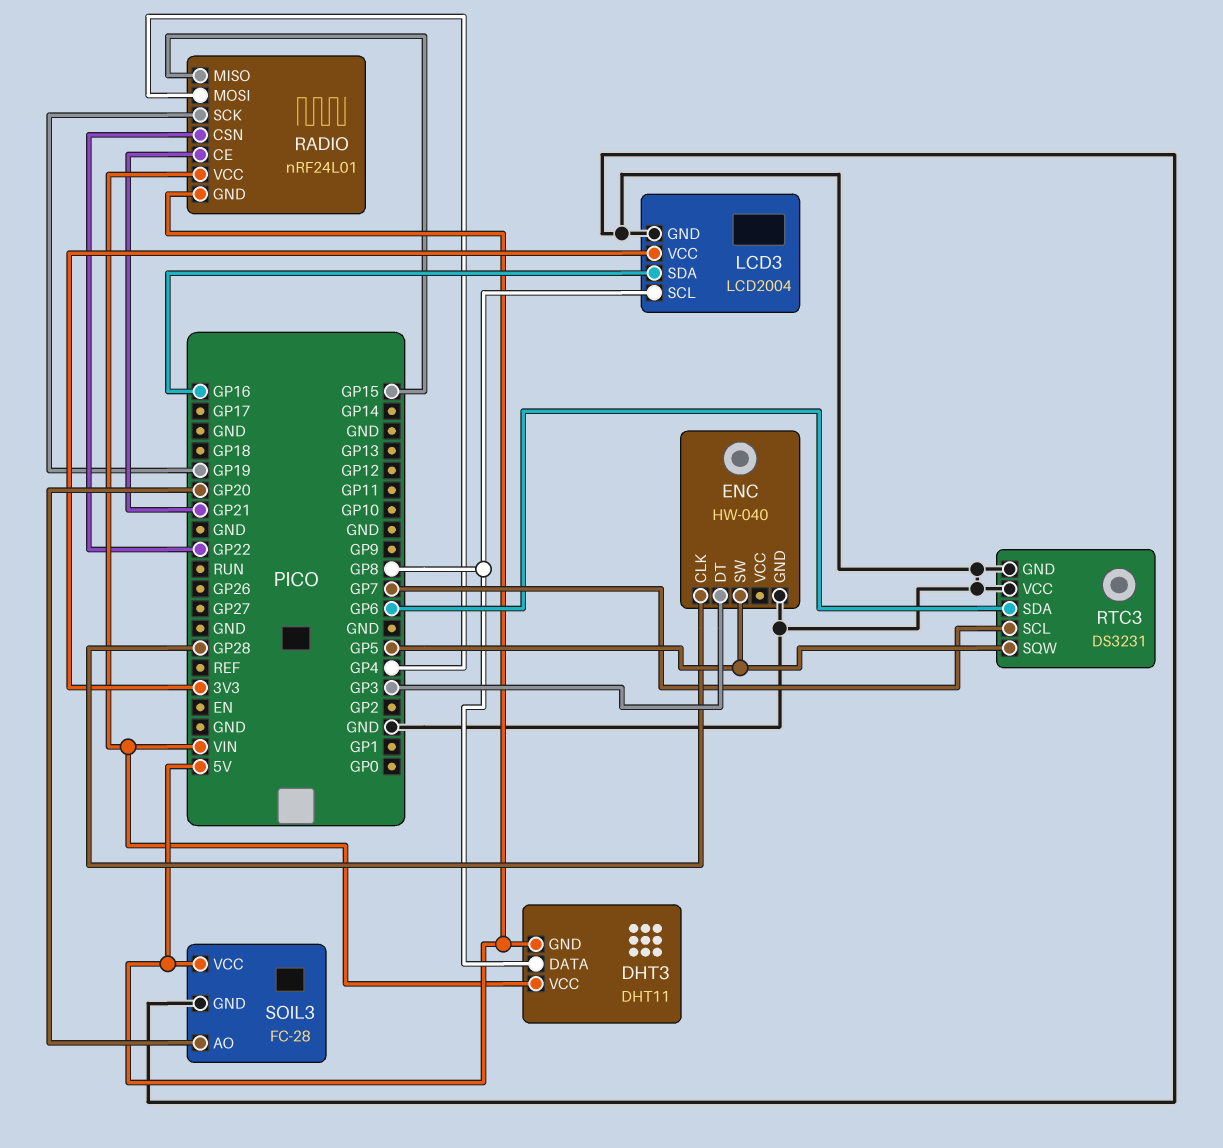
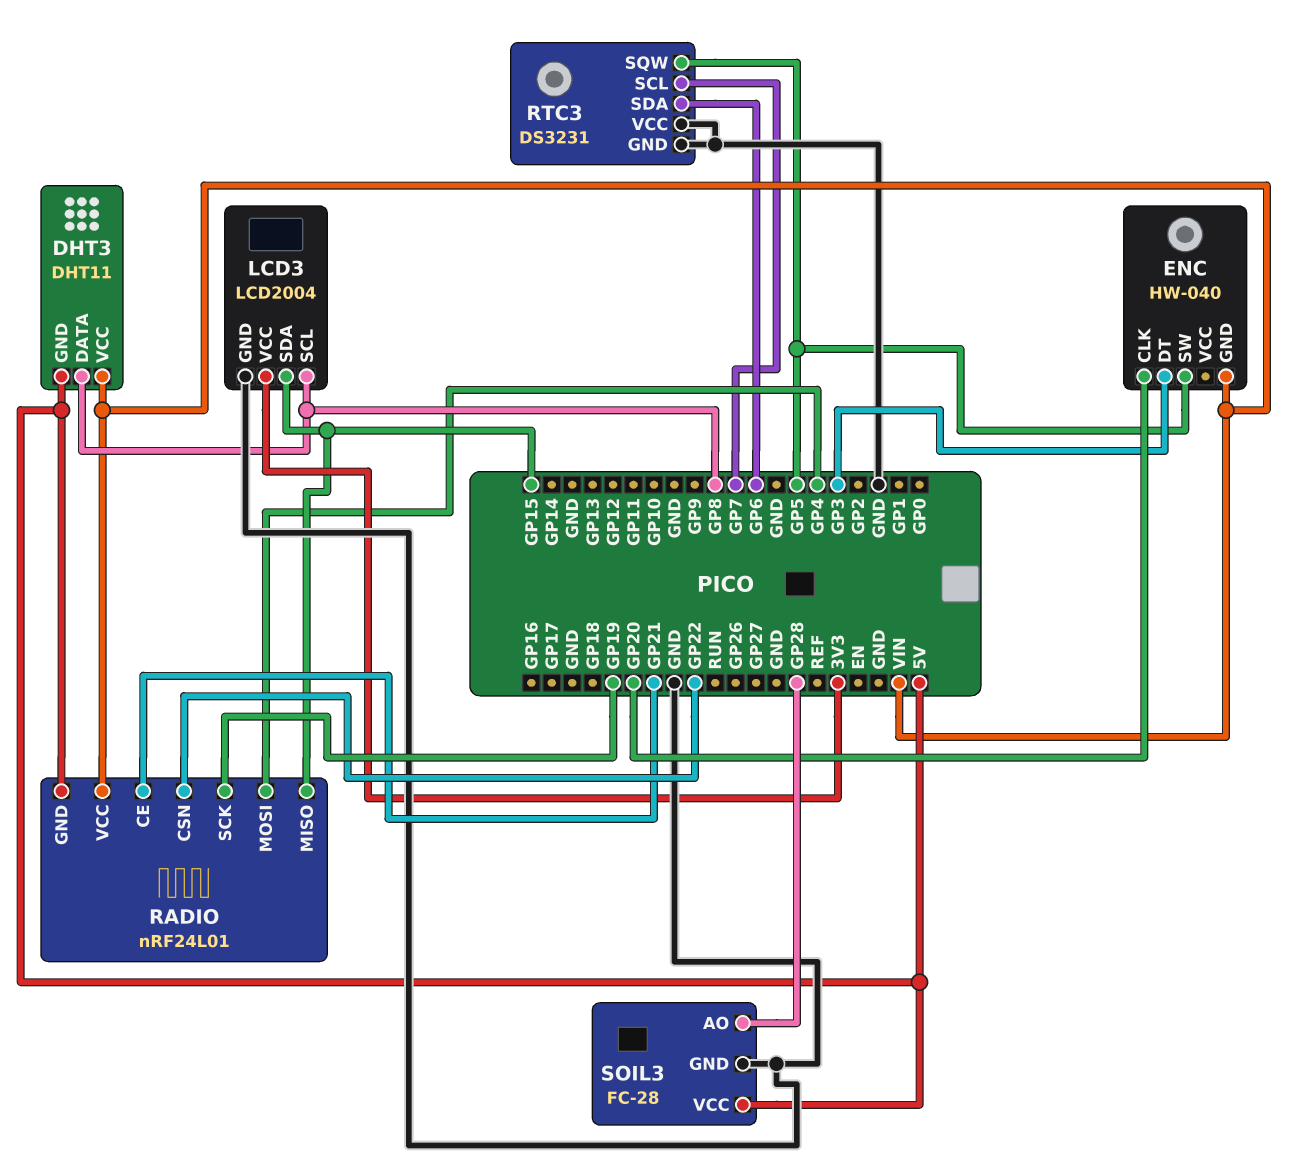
ENC pin CLK: GP28 -> GP20
ENC pin GND: GND -> VIN
LCD3 pin SDA: GP16 -> GP15
SOIL3 pin AO: GP20 -> GP28

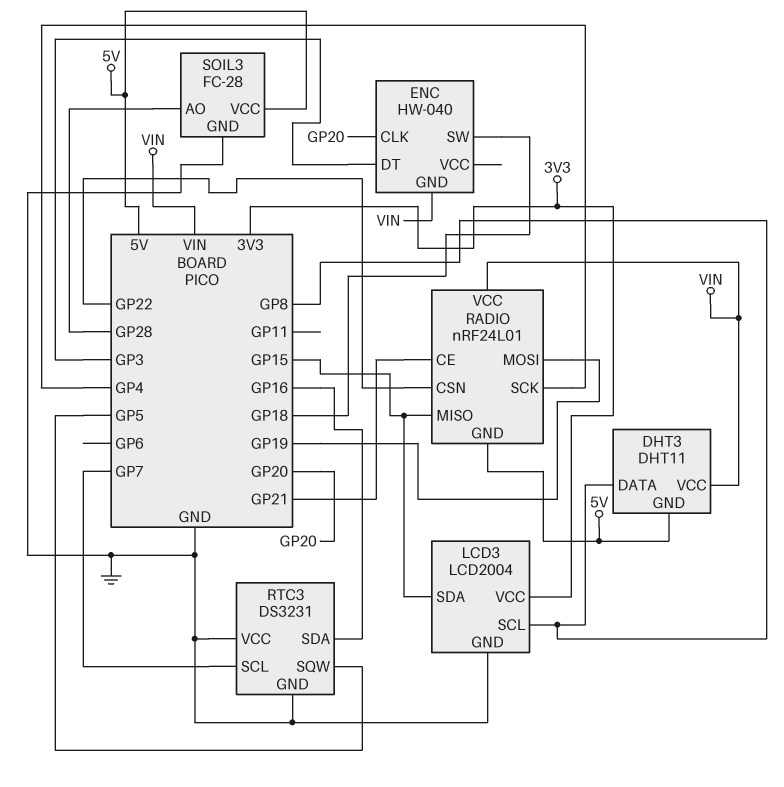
ENC pin SW: GP5 -> GP18
RADIO pin MOSI: GP4 -> GP19
RADIO pin SCK: GP19 -> GP4
RTC3 pin SDA: GP6 -> GP16

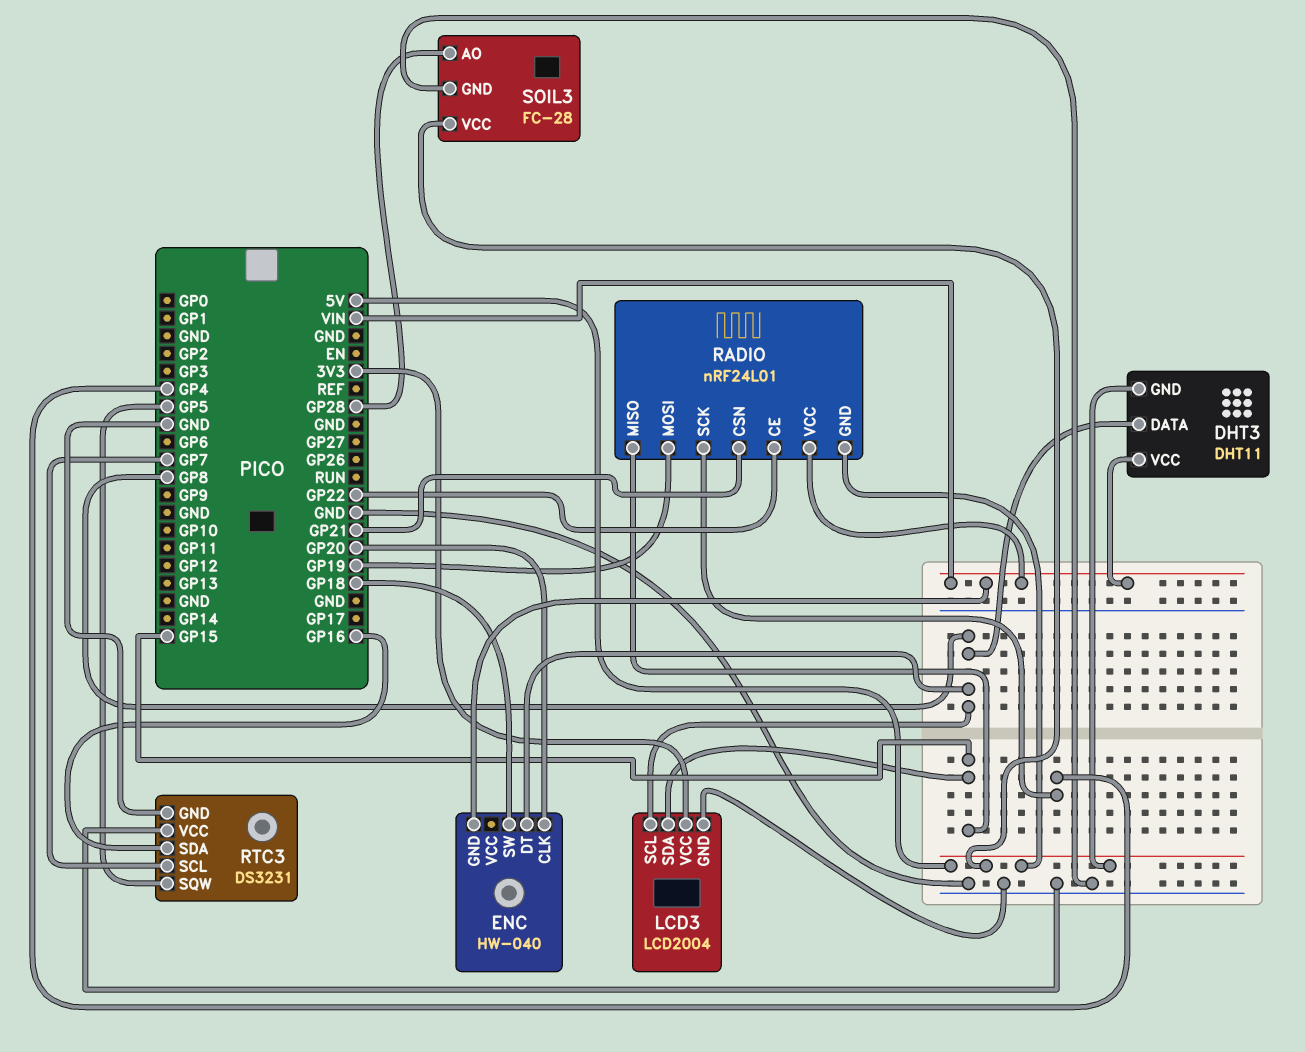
ENC pin DT: GP3 -> GP8
RADIO pin CE: GP21 -> GP22
RADIO pin CSN: GP22 -> GP21

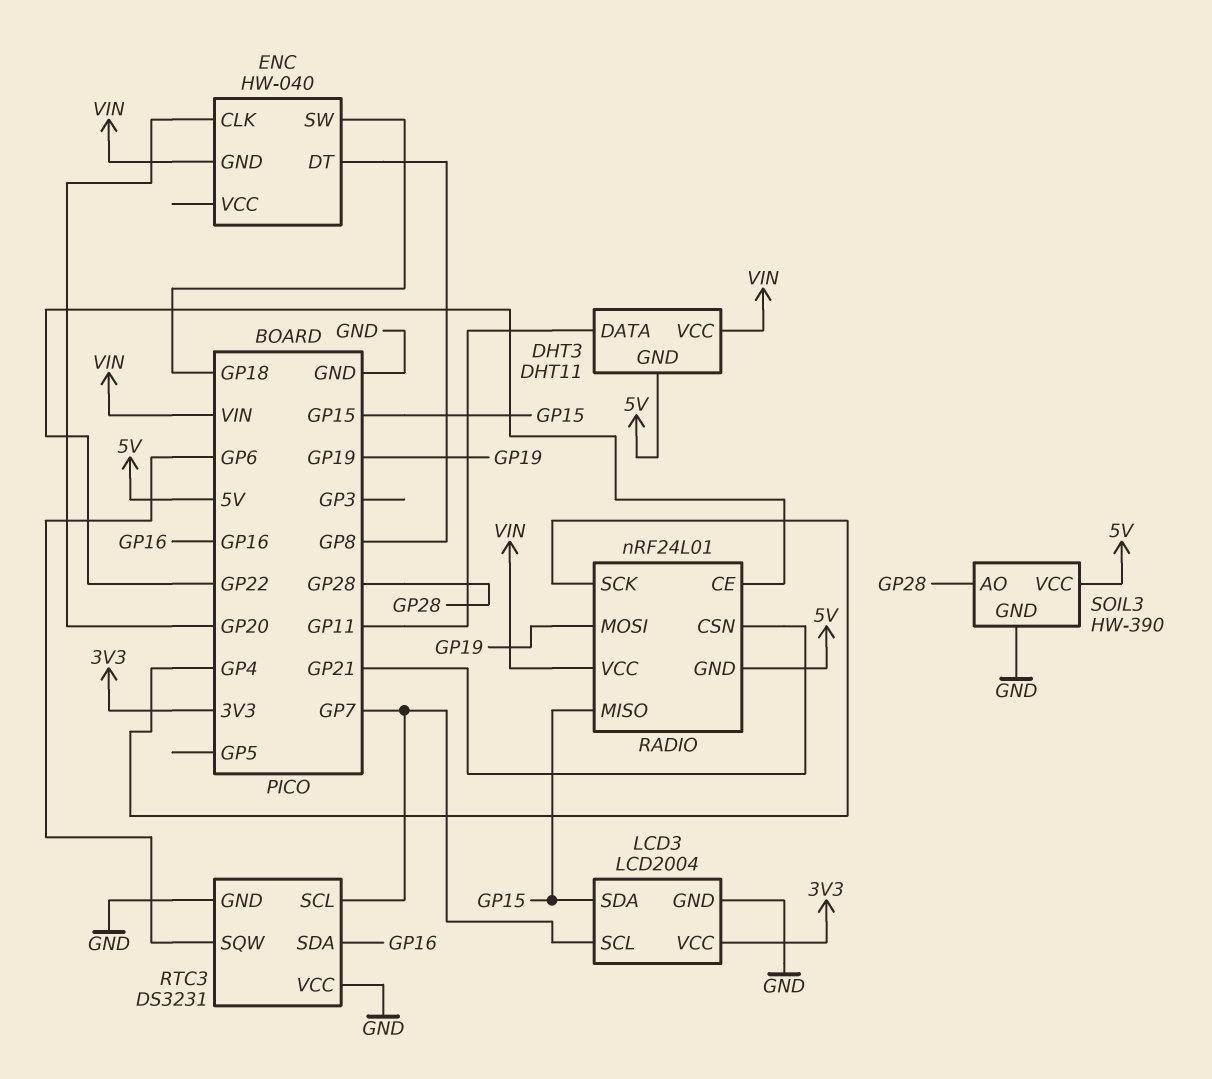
DHT3 pin DATA: GP8 -> GP11
LCD3 pin SCL: GP8 -> GP7
RTC3 pin SQW: GP5 -> GP6
SOIL3: FC-28 -> HW-390

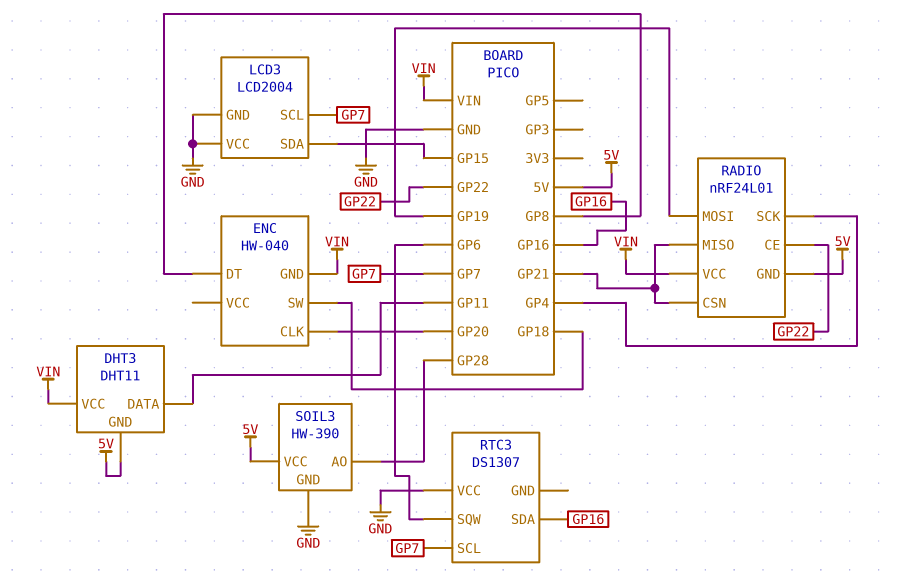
LCD3 pin VCC: 3V3 -> GND
RADIO pin MISO: GP15 -> GP21
RTC3: DS3231 -> DS1307
RTC3 pin GND: GND -> none

